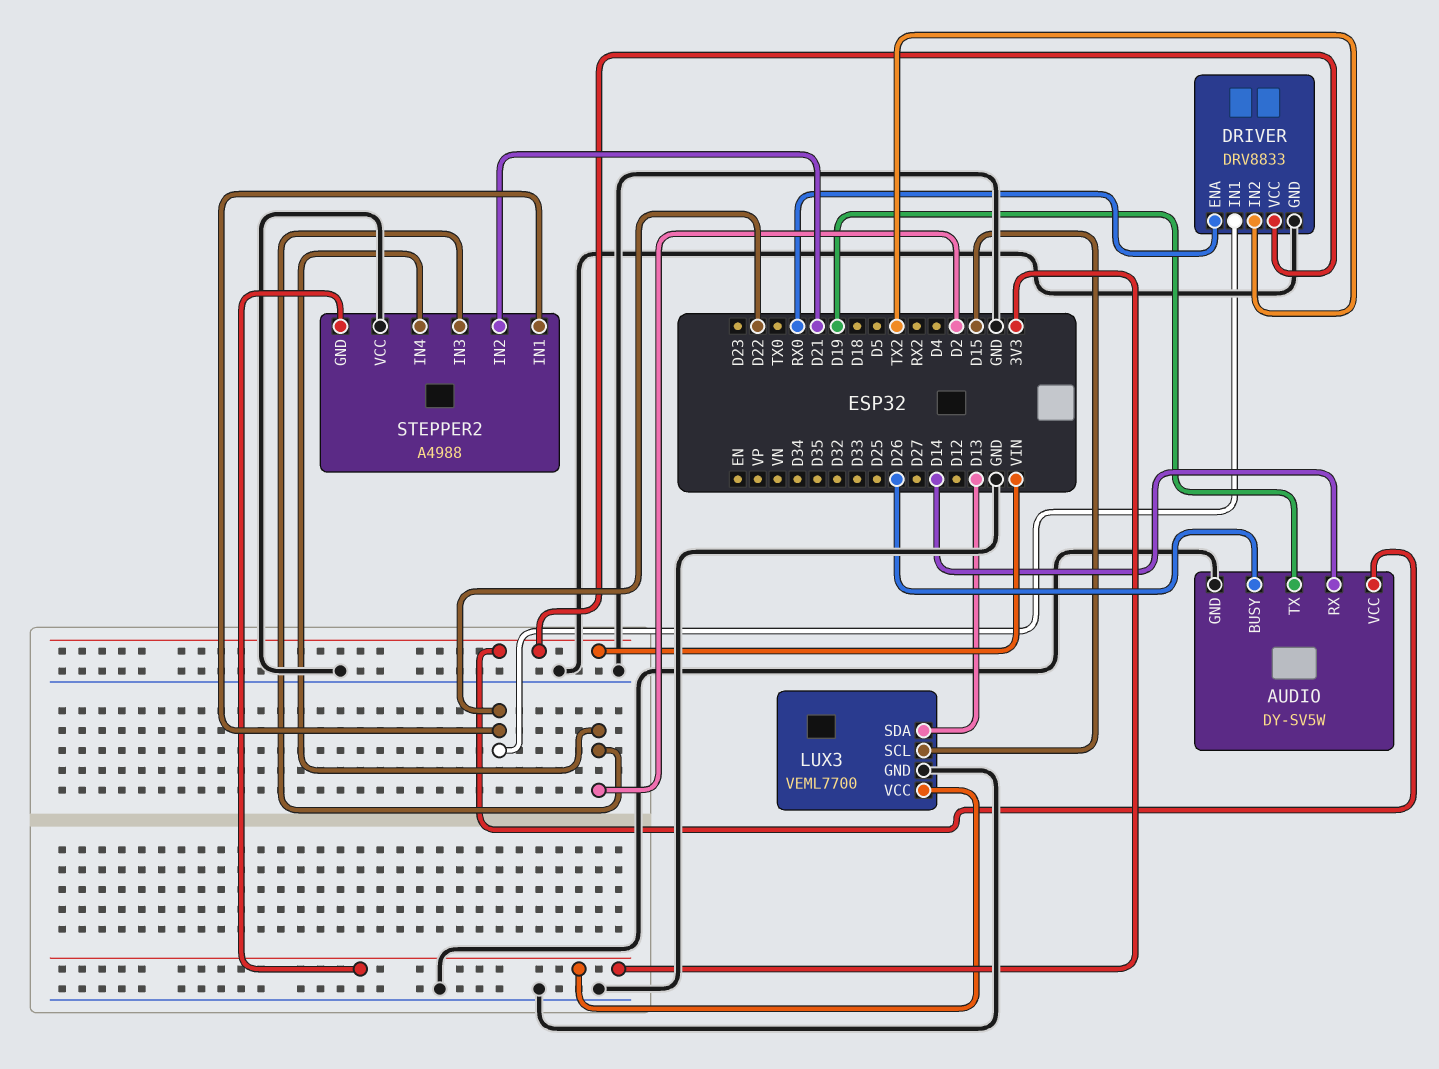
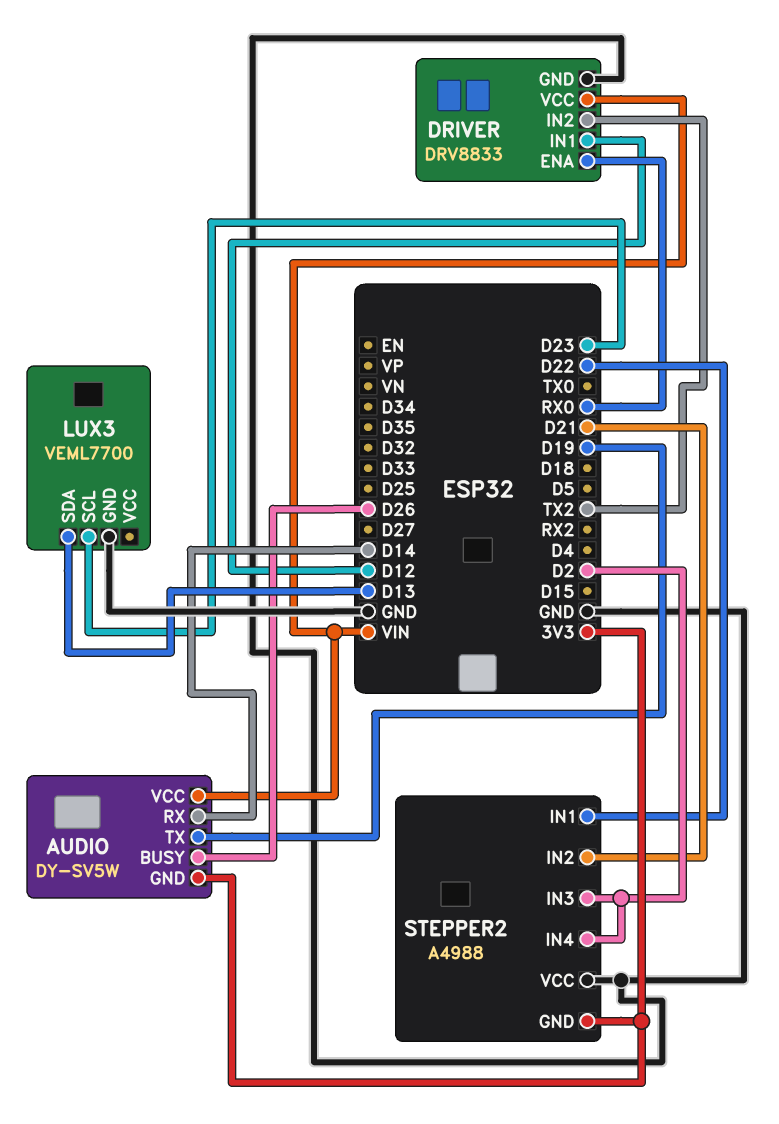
AUDIO pin GND: GND -> 3V3
DRIVER pin IN1: D22 -> D12
LUX3 pin SCL: D15 -> D23
LUX3 pin VCC: 3V3 -> none

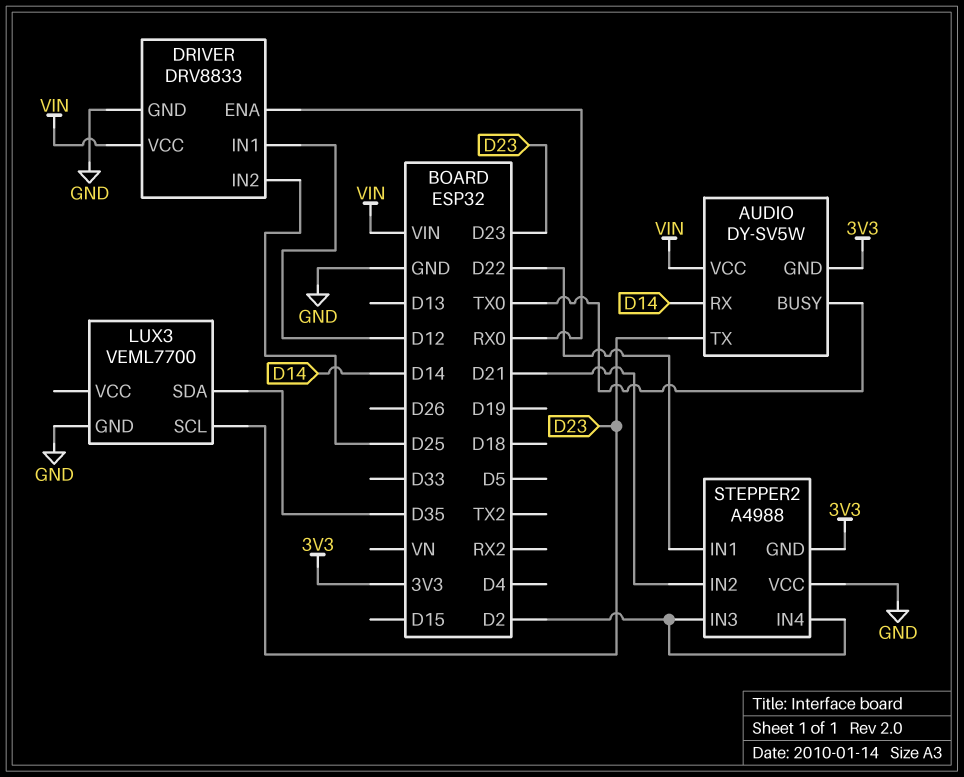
AUDIO pin BUSY: D26 -> TX0
AUDIO pin TX: D19 -> D23
DRIVER pin IN2: TX2 -> D25
LUX3 pin SDA: D13 -> D35

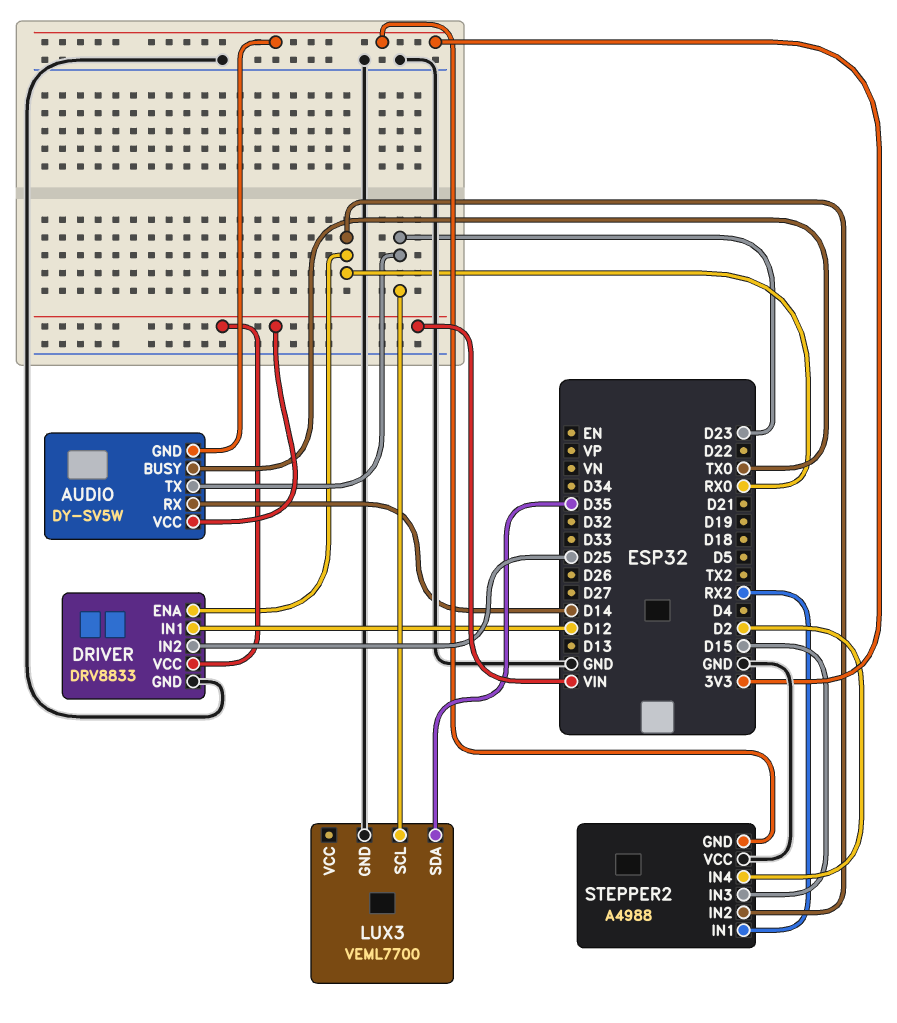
STEPPER2 pin IN1: D22 -> RX2
STEPPER2 pin IN2: D21 -> RX0
STEPPER2 pin IN3: D2 -> D15

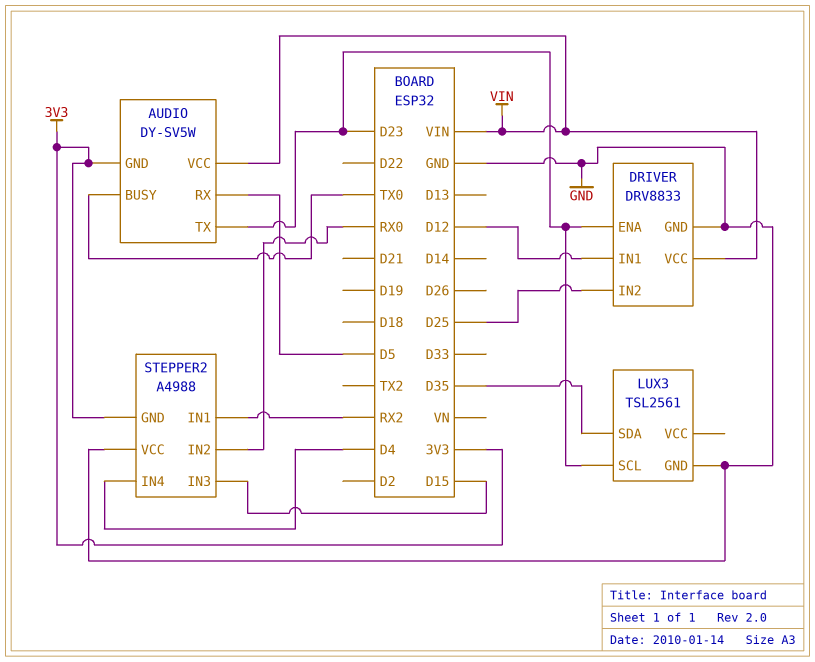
AUDIO pin RX: D14 -> D5
DRIVER pin ENA: RX0 -> D23
LUX3: VEML7700 -> TSL2561
STEPPER2 pin IN4: D2 -> D4

